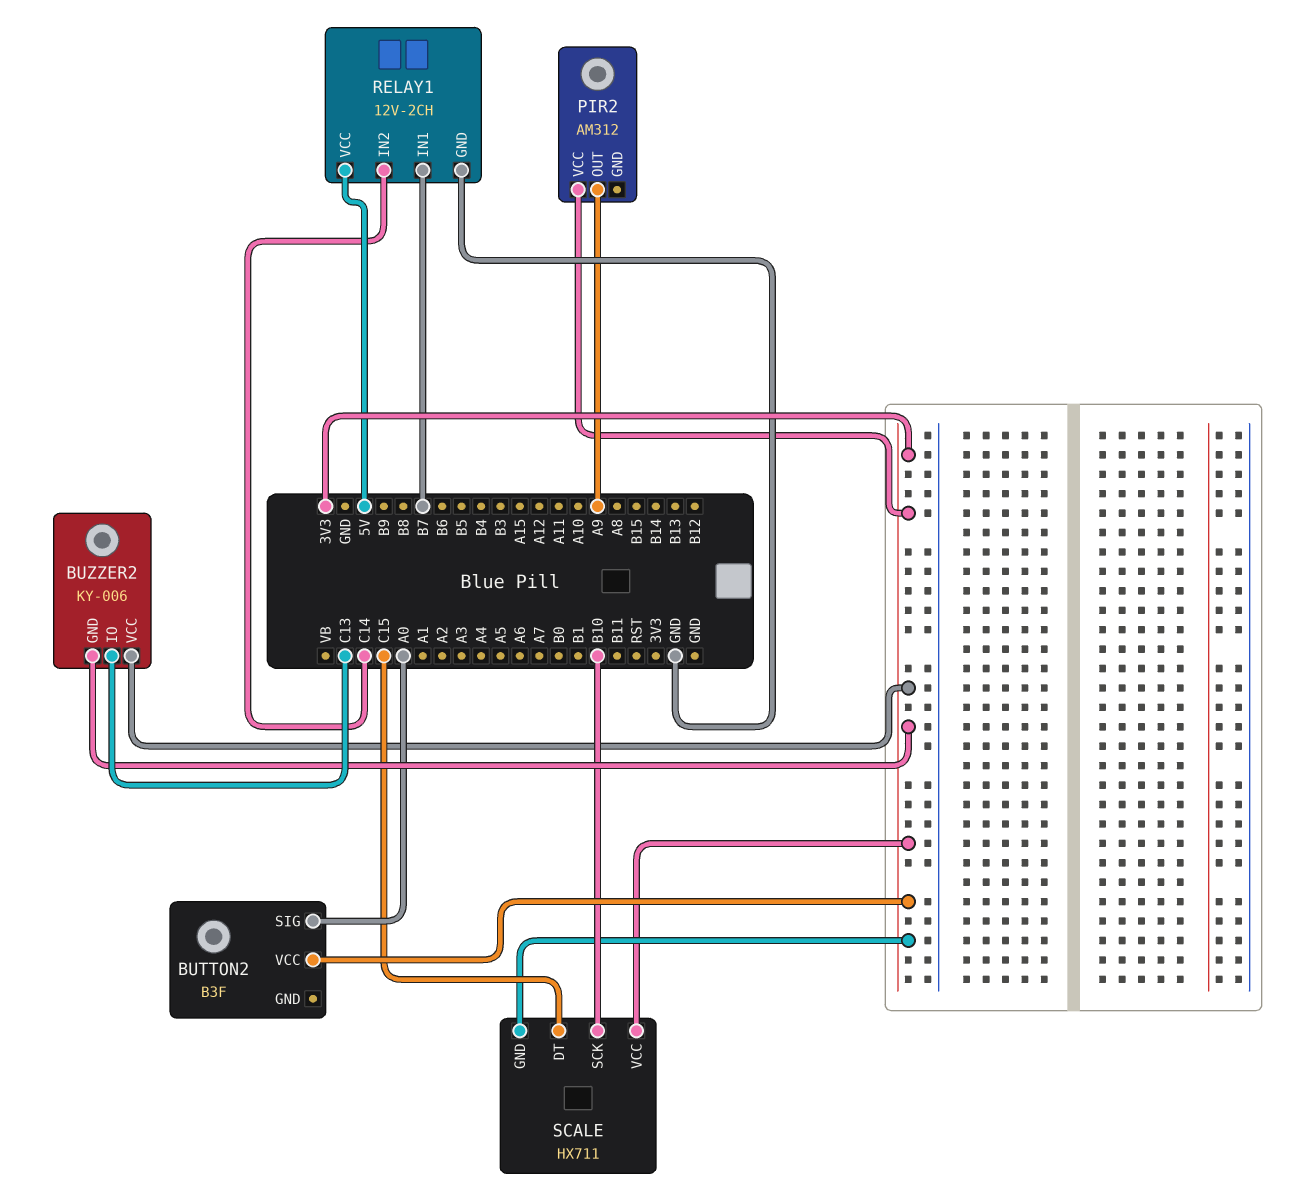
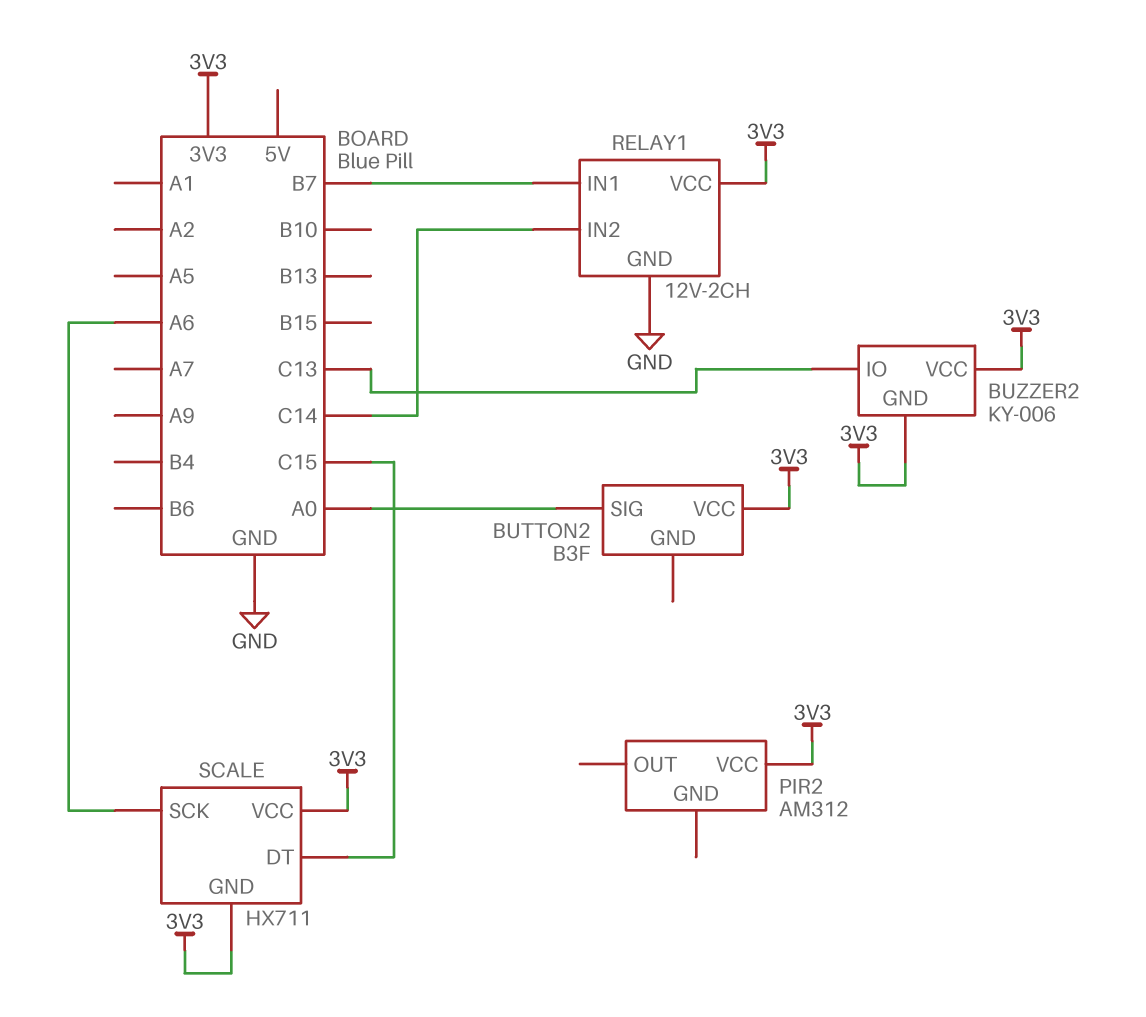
PIR2 pin OUT: A9 -> none
RELAY1 pin VCC: 5V -> 3V3
SCALE pin SCK: B10 -> A6

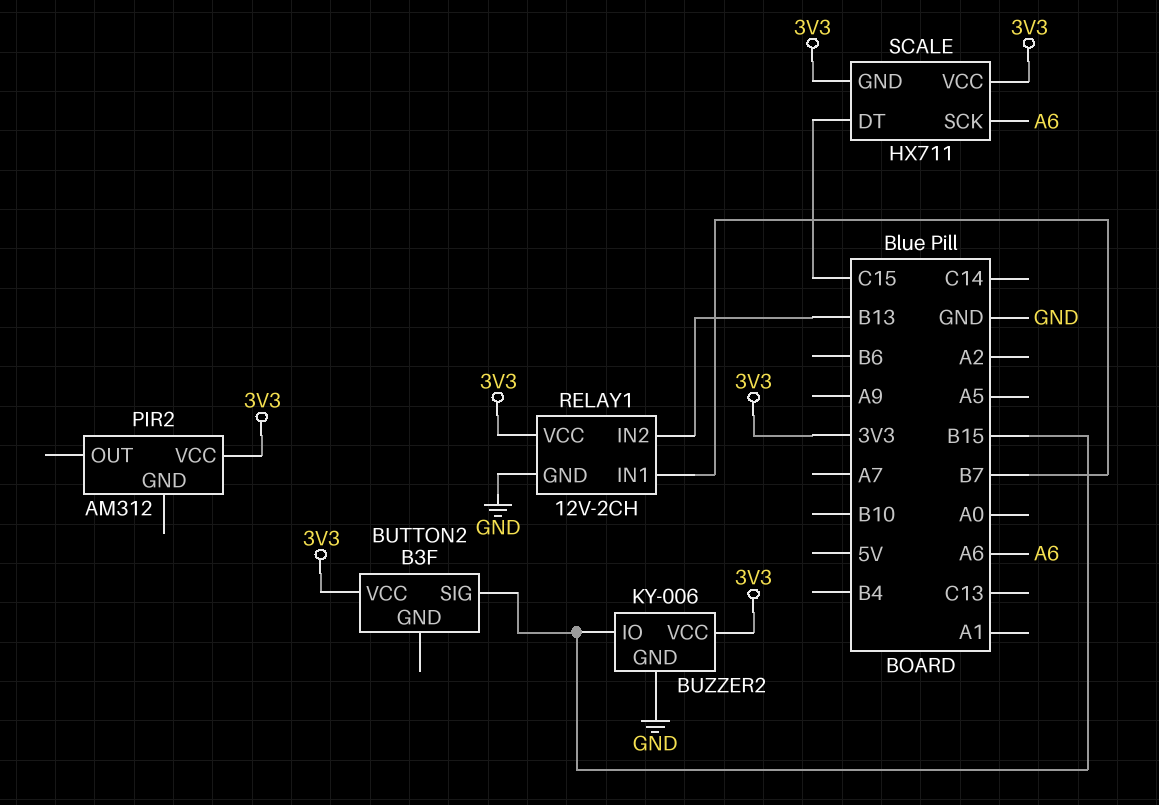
BUTTON2 pin SIG: A0 -> B15
BUZZER2 pin GND: 3V3 -> GND
BUZZER2 pin IO: C13 -> B15
RELAY1 pin IN2: C14 -> B13

